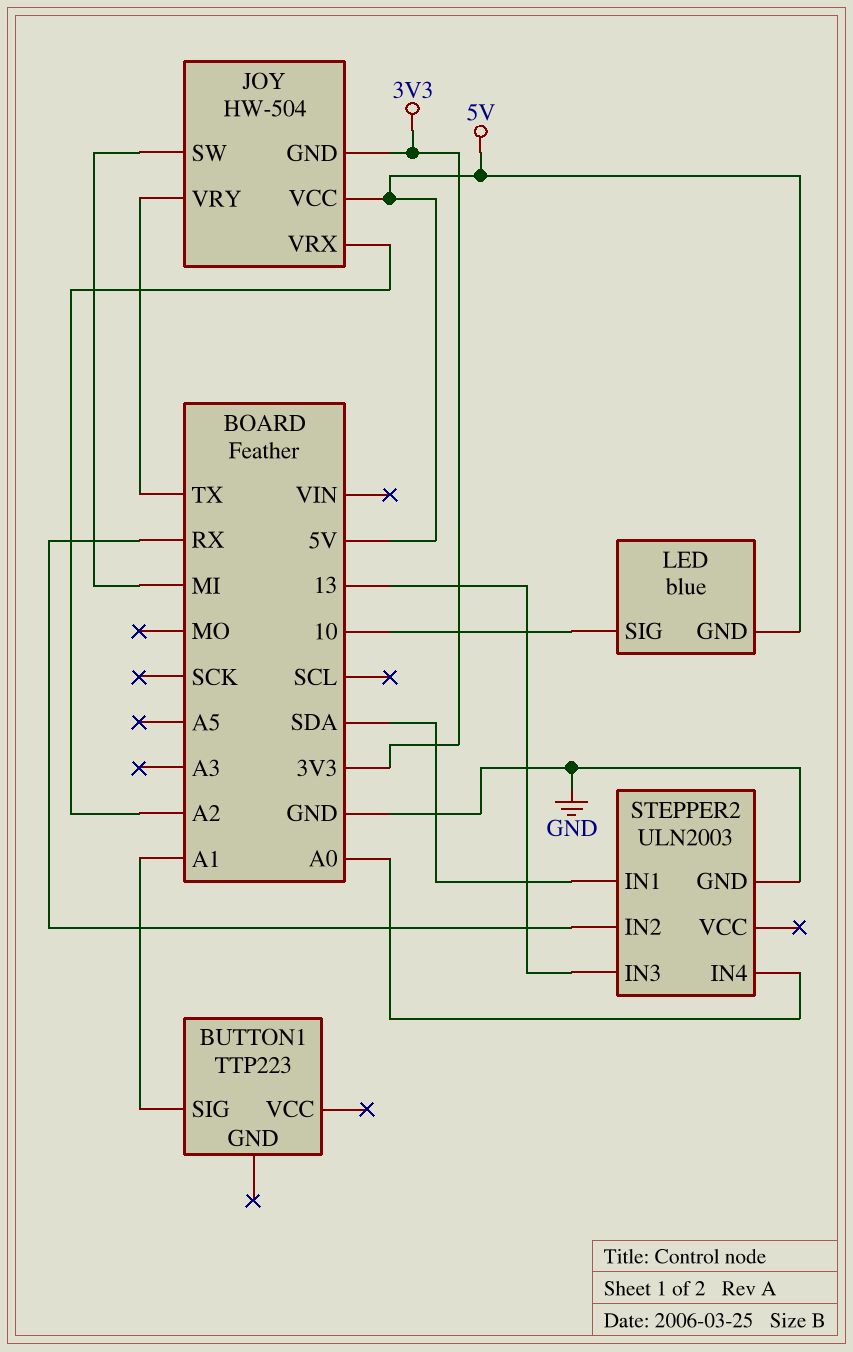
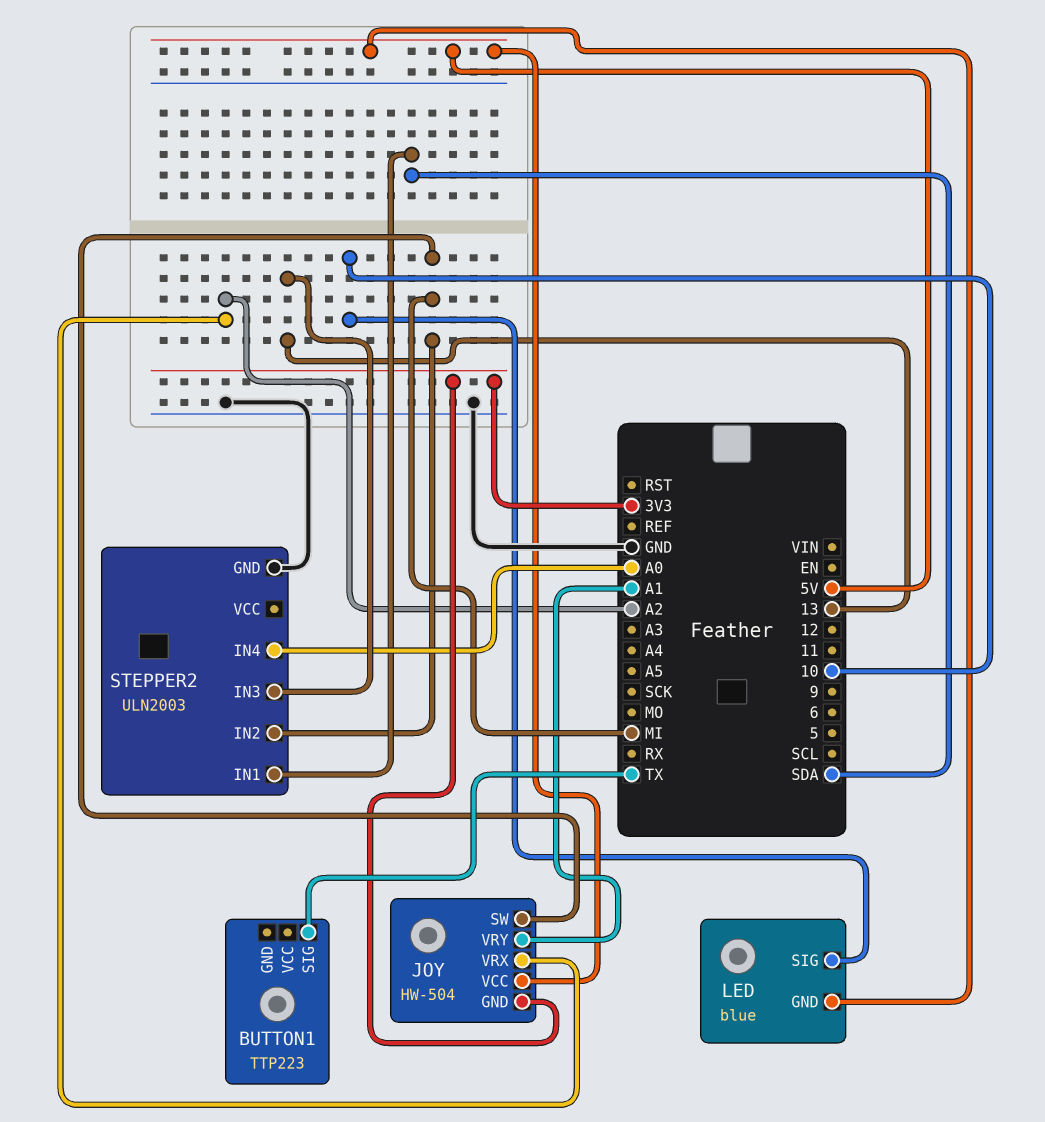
BUTTON1 pin SIG: A1 -> TX
JOY pin VRY: TX -> A1
STEPPER2 pin IN2: RX -> MI

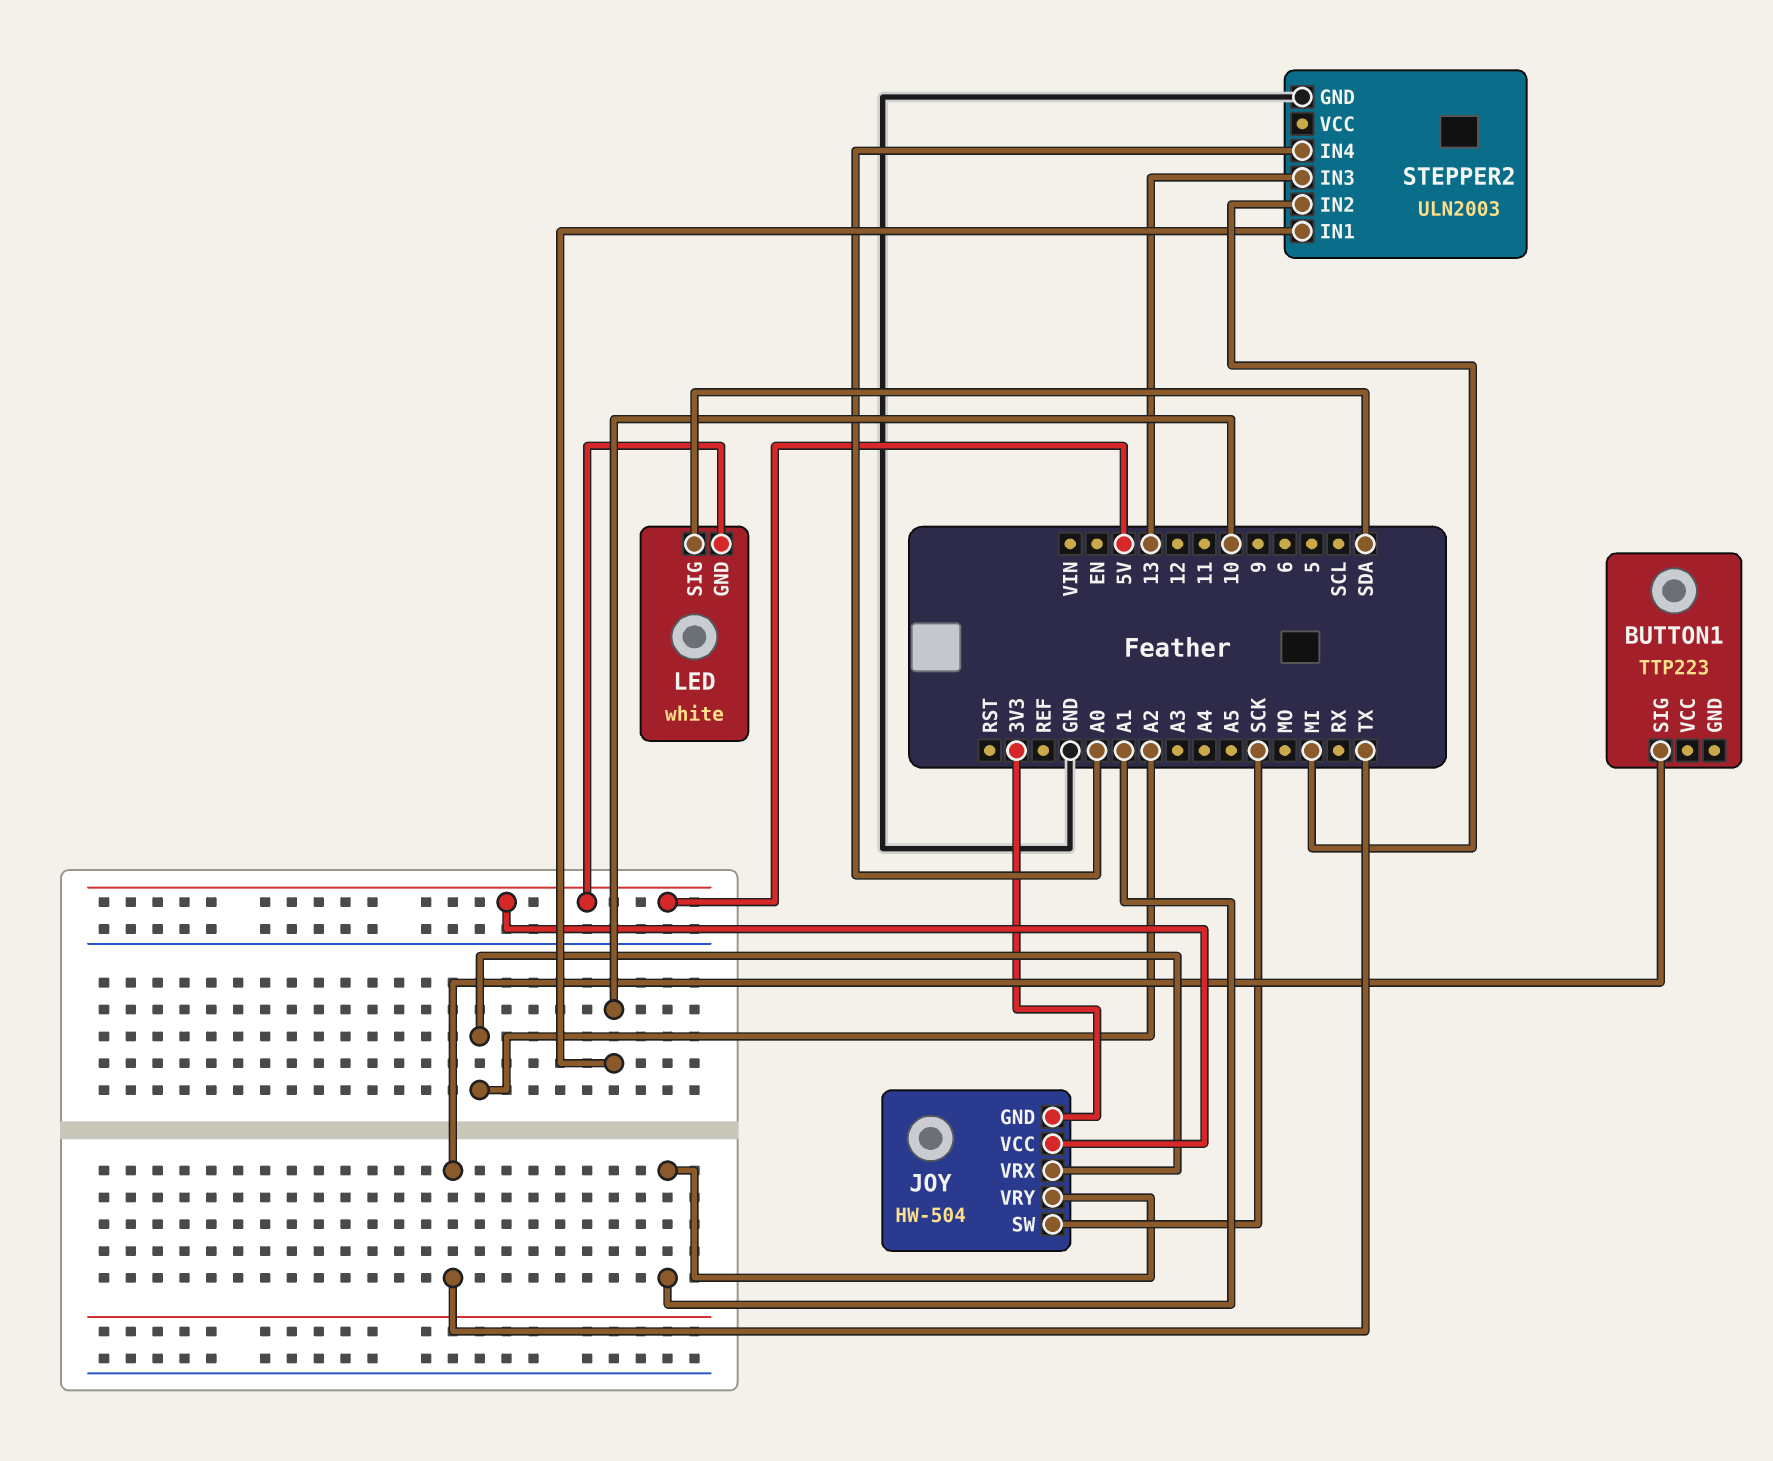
JOY pin SW: MI -> SCK
LED: blue -> white
LED pin SIG: 10 -> SDA
STEPPER2 pin IN1: SDA -> 10

